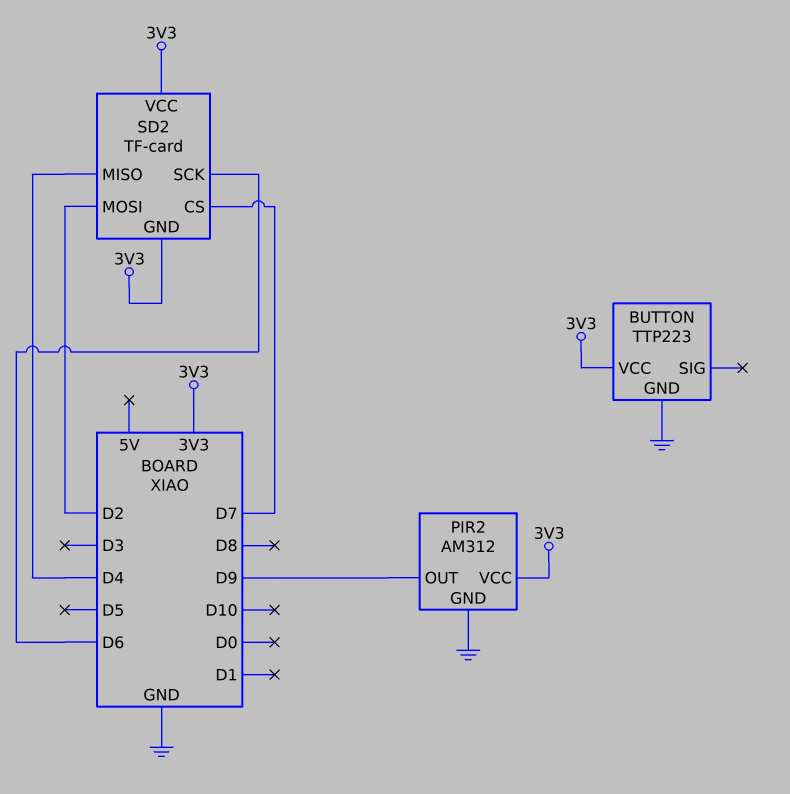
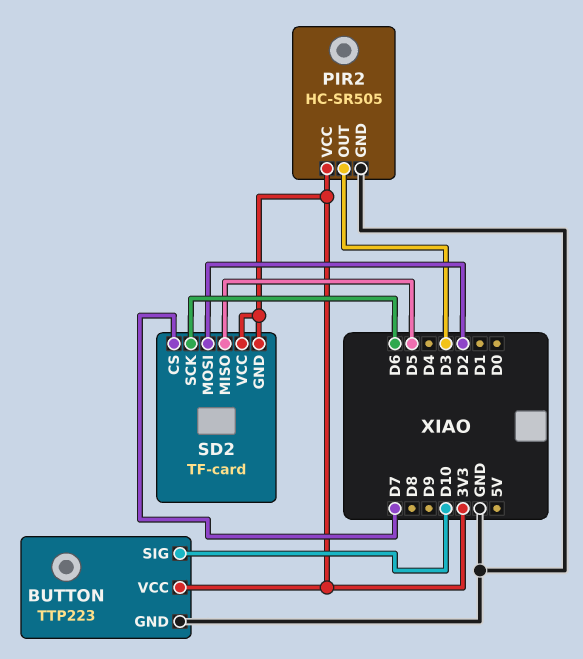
BUTTON pin SIG: none -> D10
PIR2: AM312 -> HC-SR505
PIR2 pin OUT: D9 -> D3
SD2 pin MISO: D4 -> D5

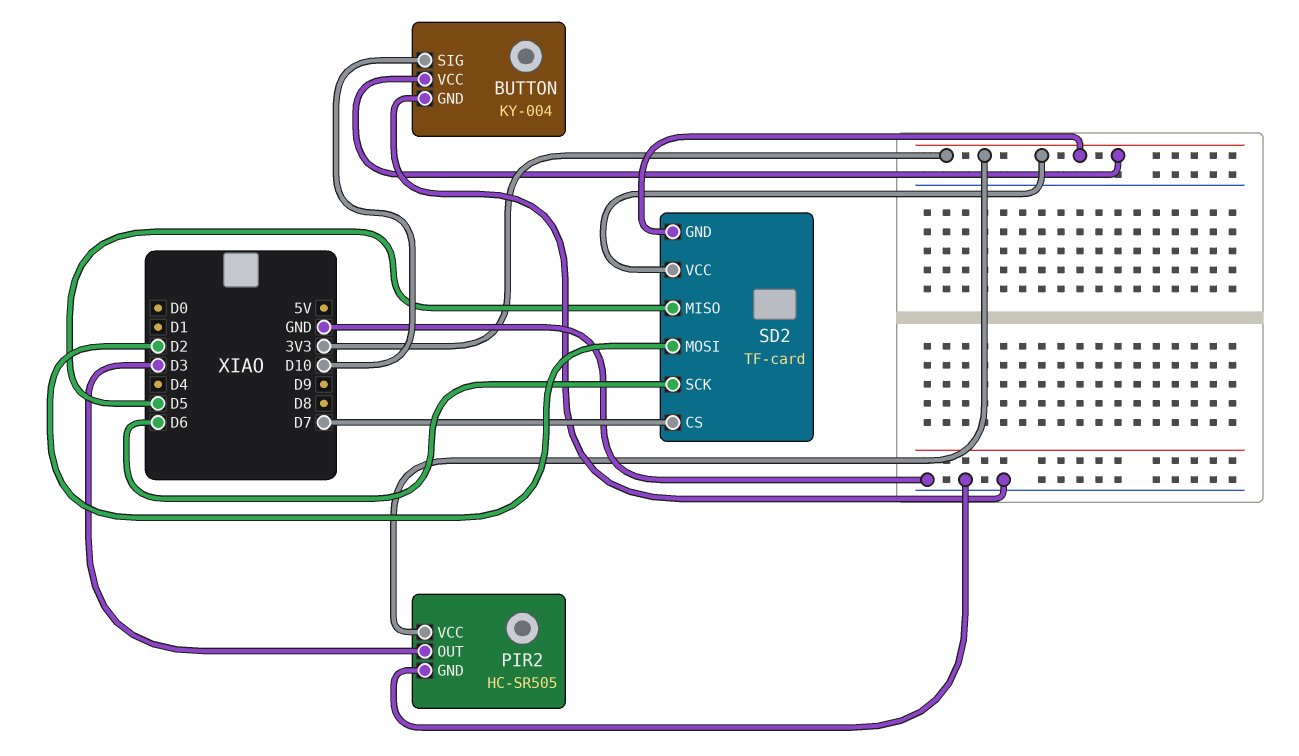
BUTTON: TTP223 -> KY-004

